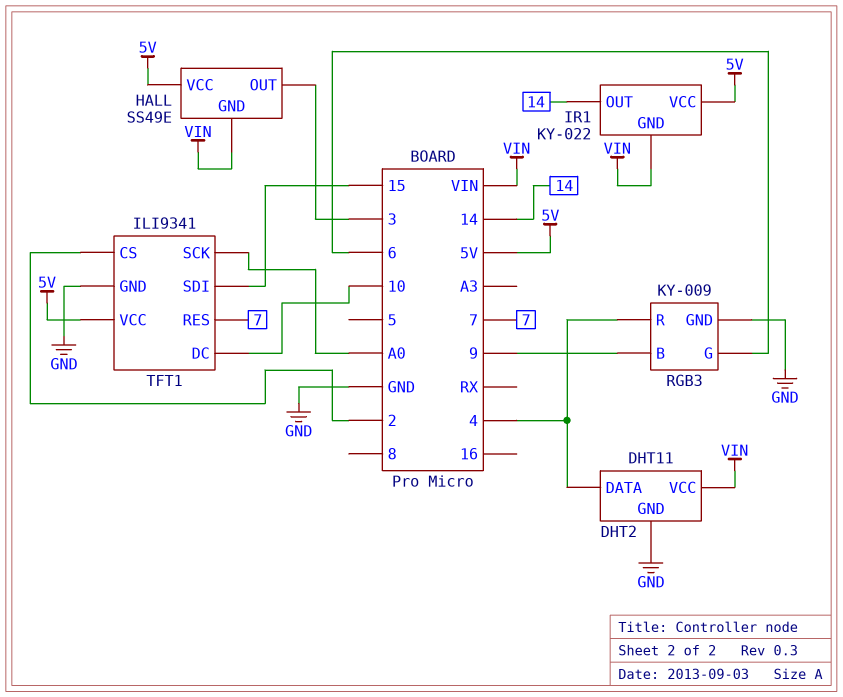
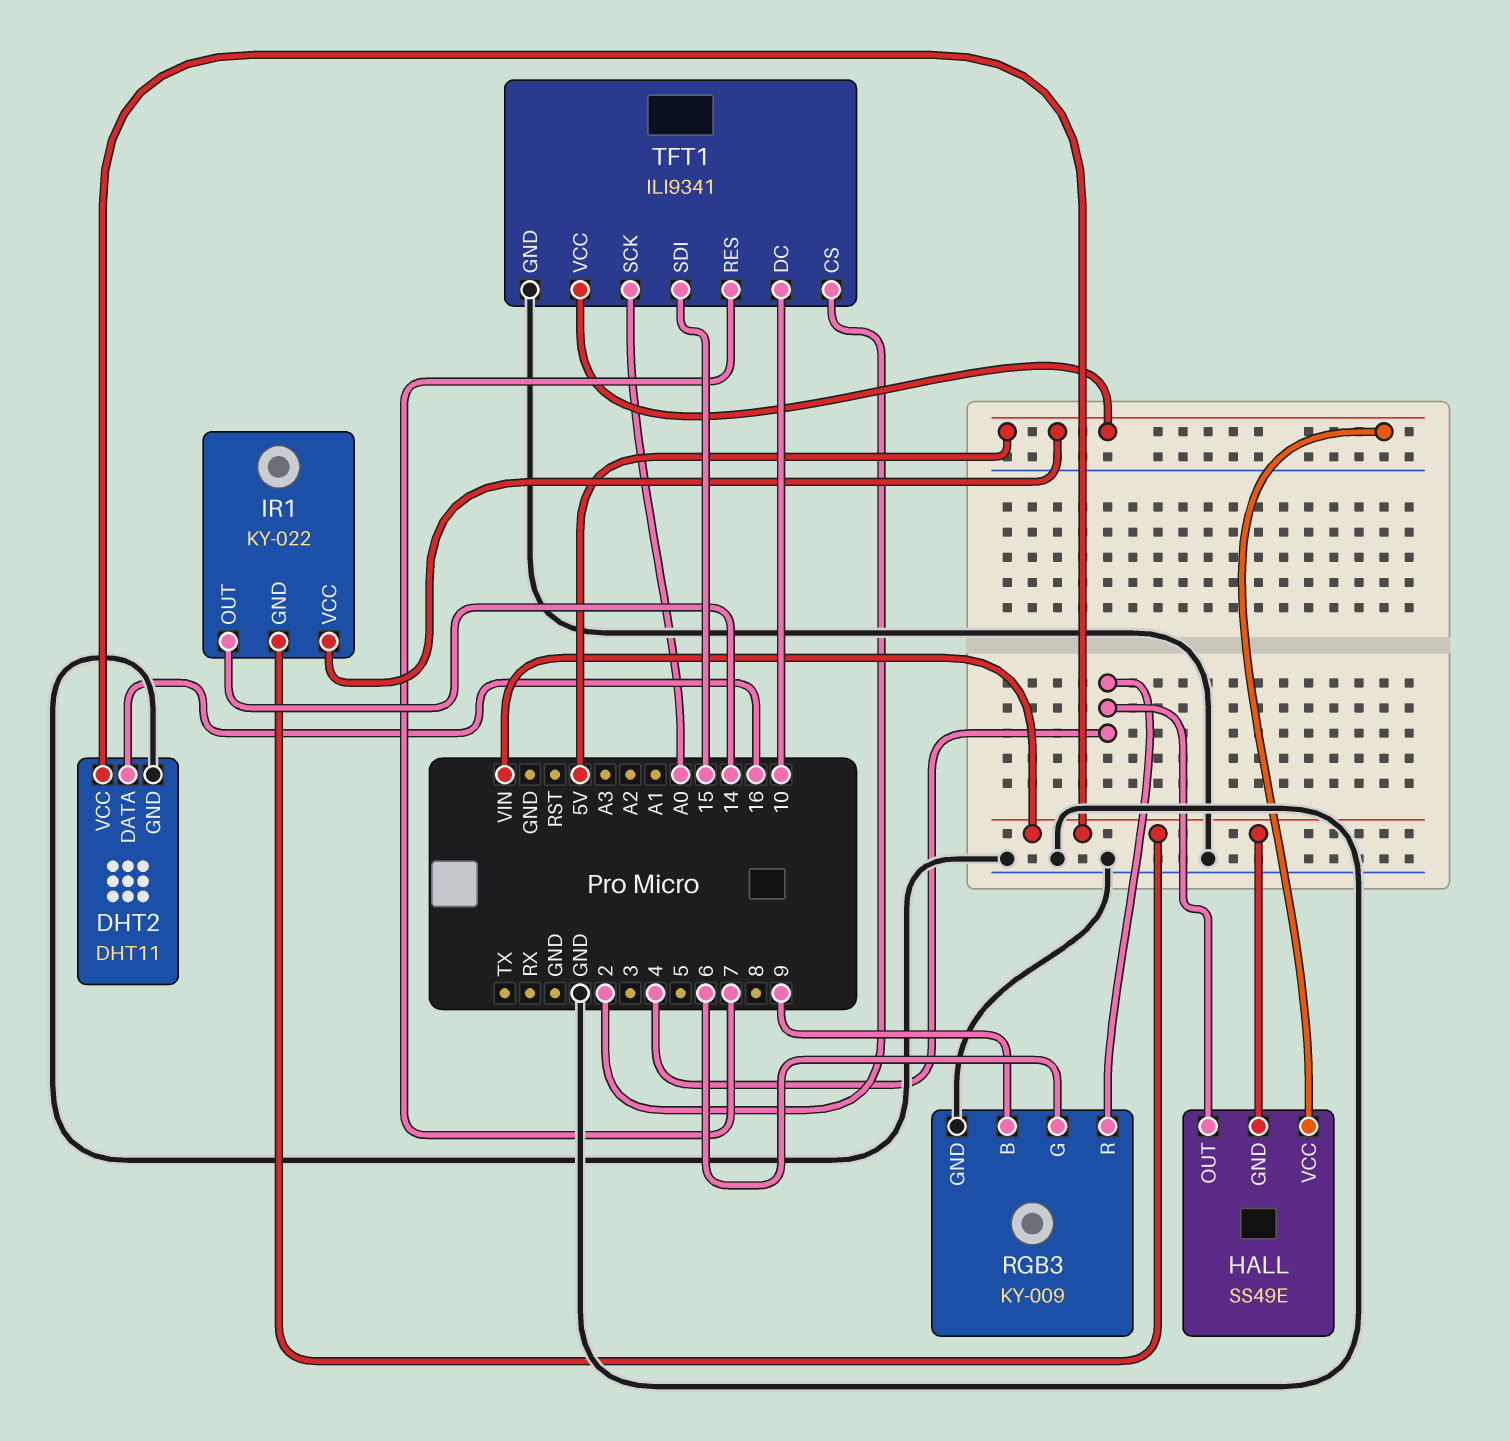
DHT2 pin DATA: 4 -> 16
HALL pin OUT: 3 -> 4

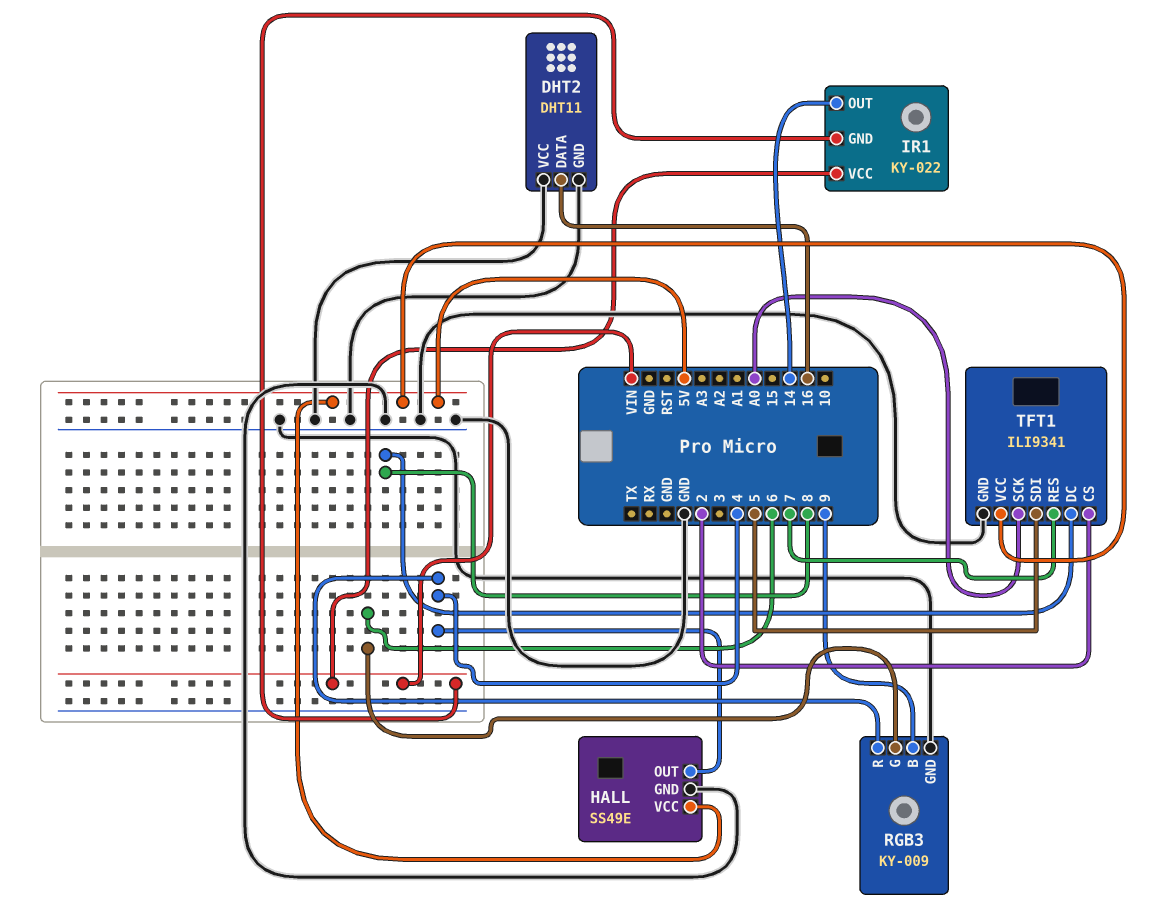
DHT2 pin VCC: VIN -> GND
HALL pin GND: VIN -> GND
IR1 pin VCC: 5V -> VIN
TFT1 pin DC: 10 -> 8
TFT1 pin SDI: 15 -> 5

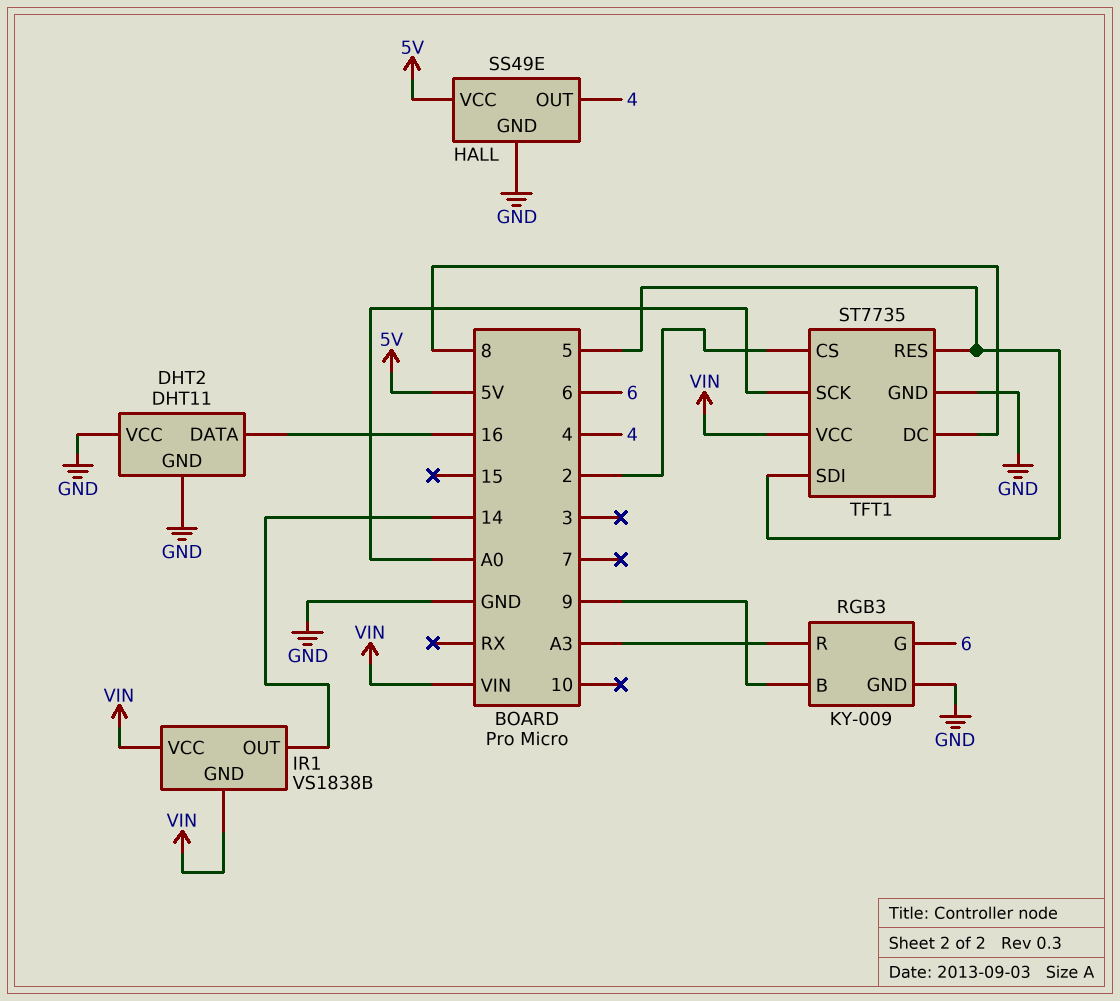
IR1: KY-022 -> VS1838B
RGB3 pin R: 4 -> A3
TFT1: ILI9341 -> ST7735
TFT1 pin RES: 7 -> 5
TFT1 pin VCC: 5V -> VIN

